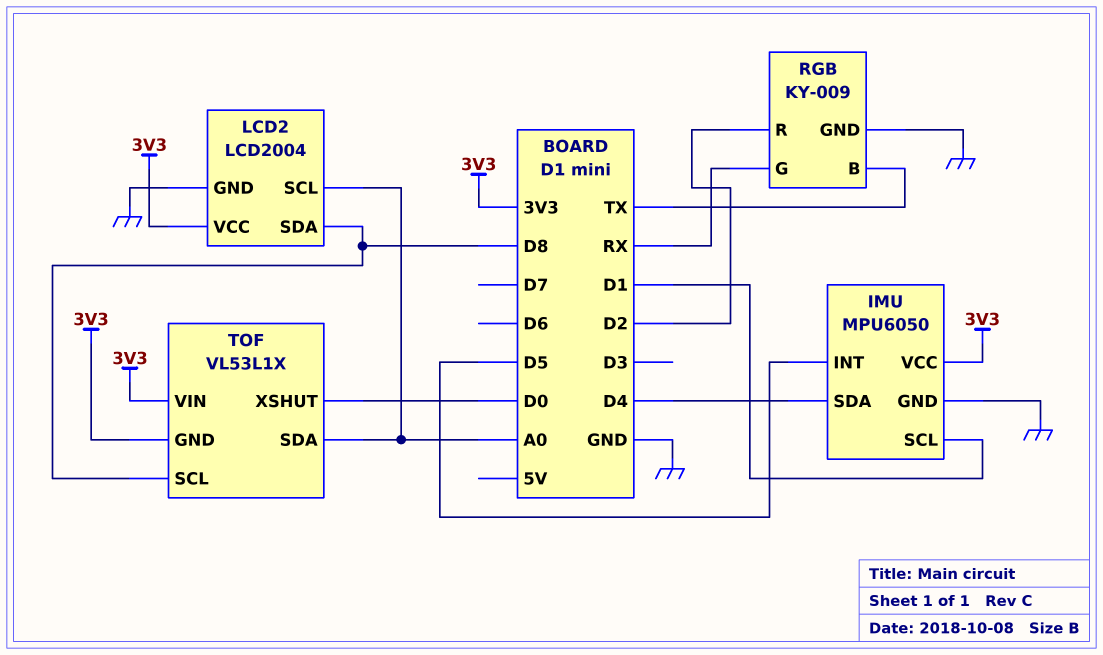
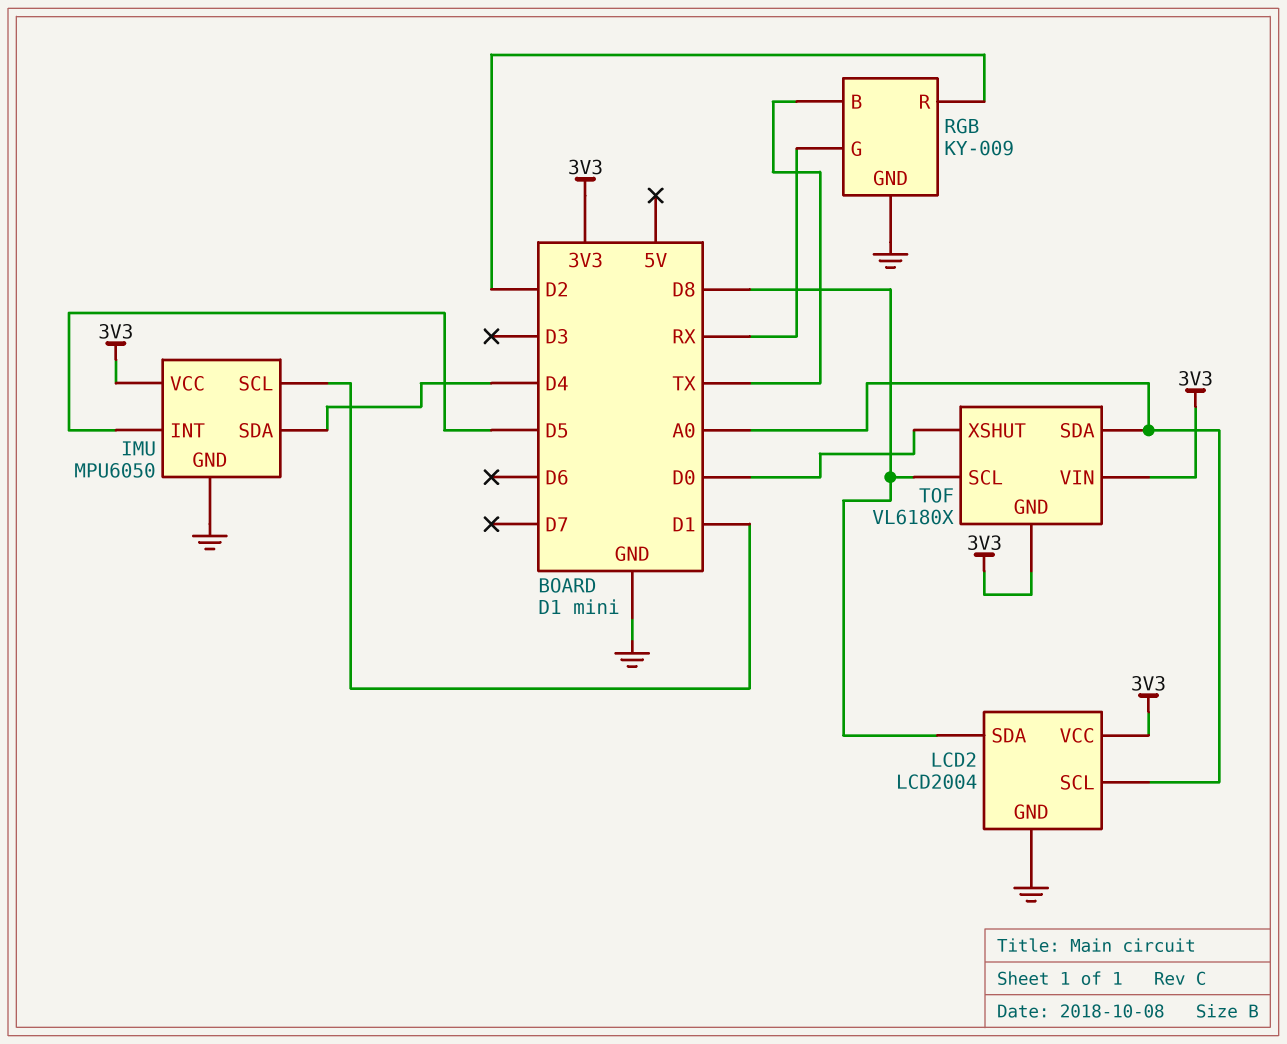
TOF: VL53L1X -> VL6180X

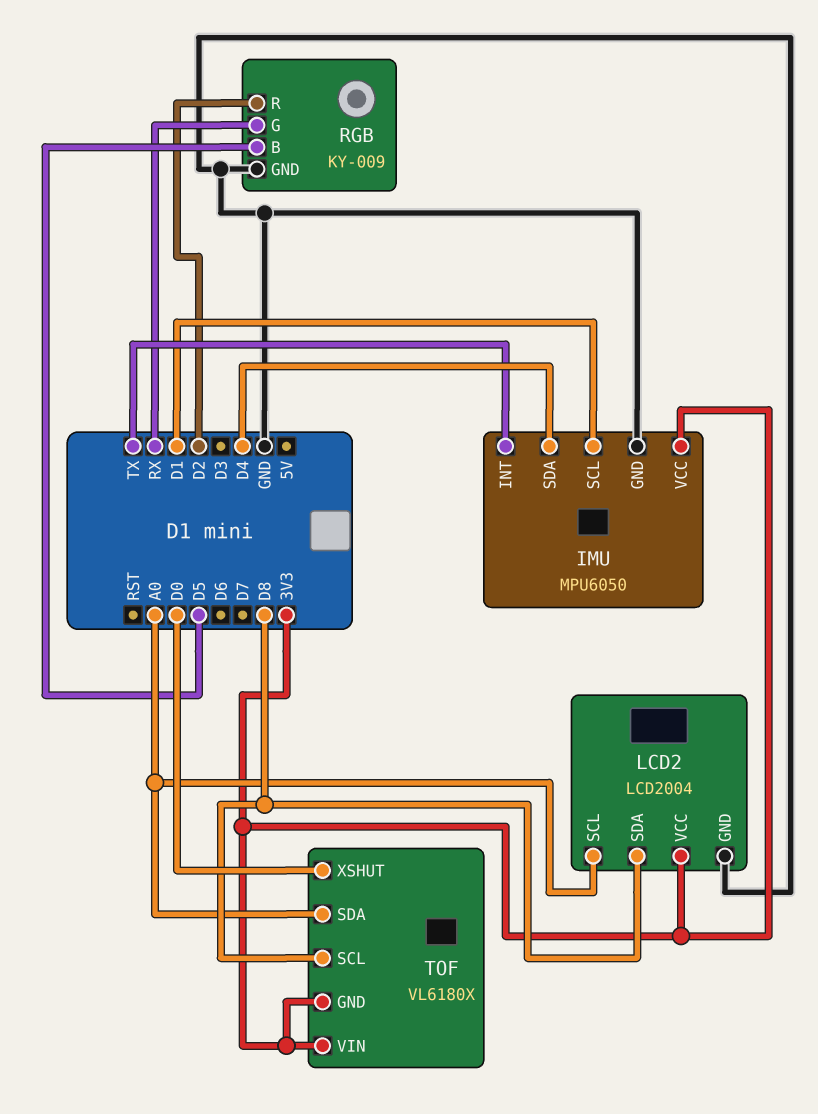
IMU pin INT: D5 -> TX
RGB pin B: TX -> D5

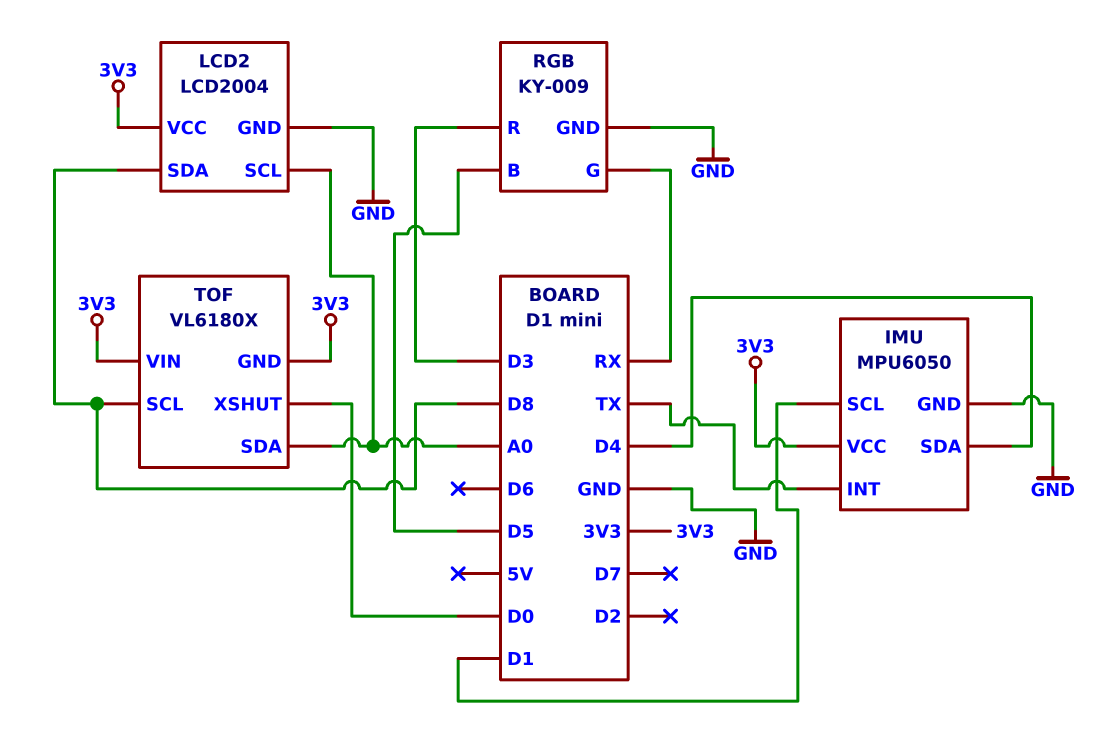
RGB pin R: D2 -> D3

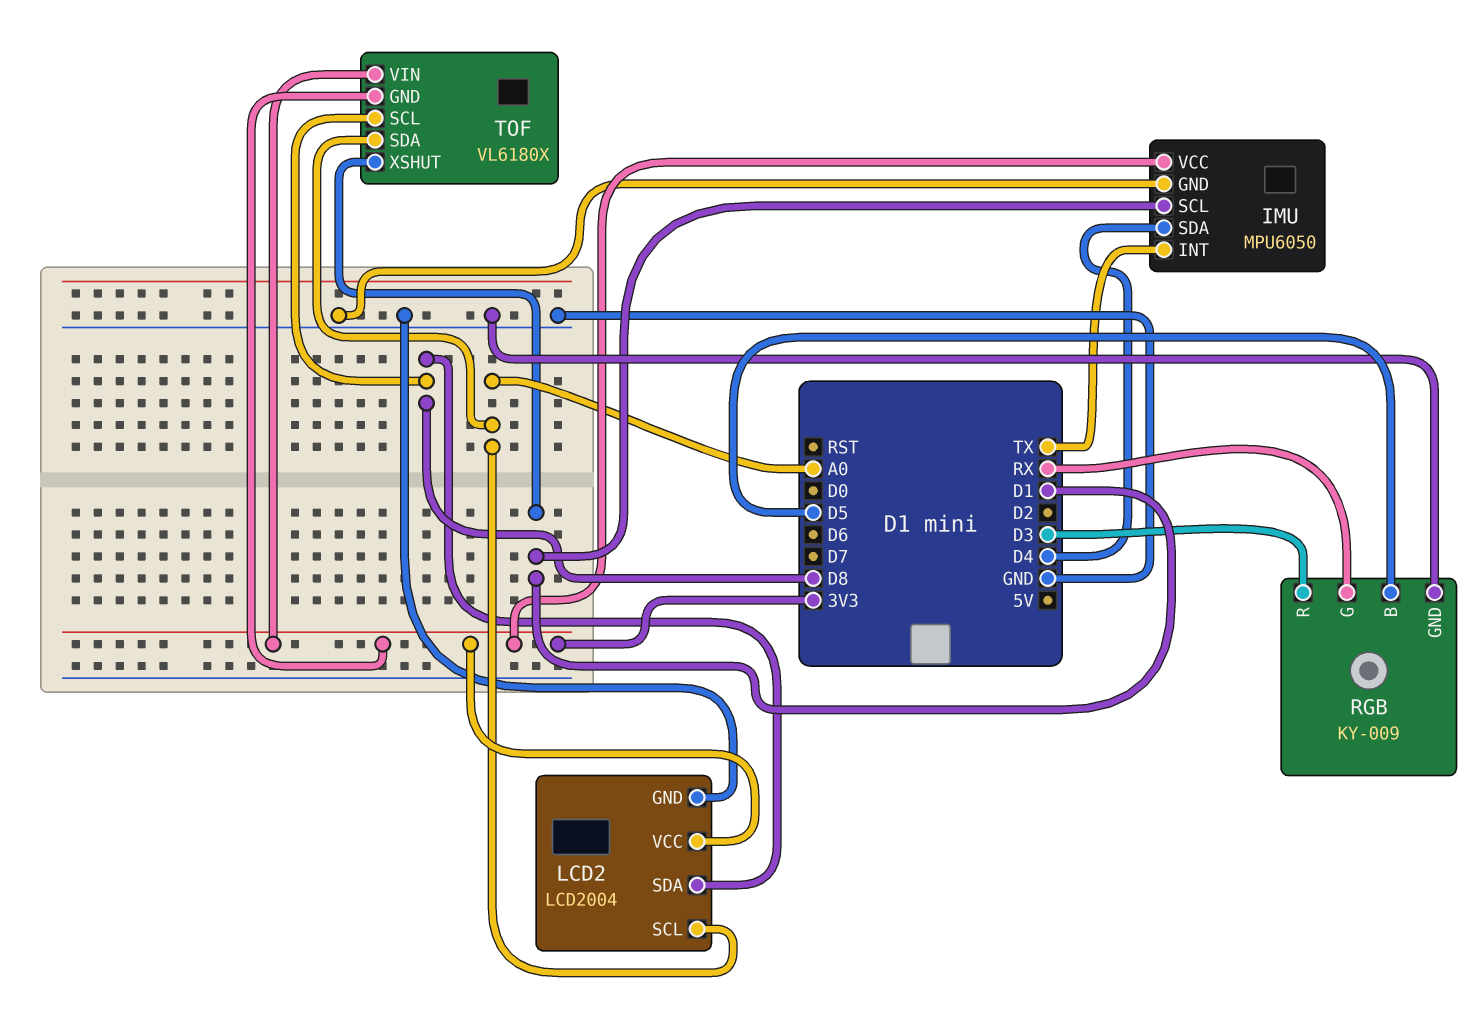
TOF pin XSHUT: D0 -> D1

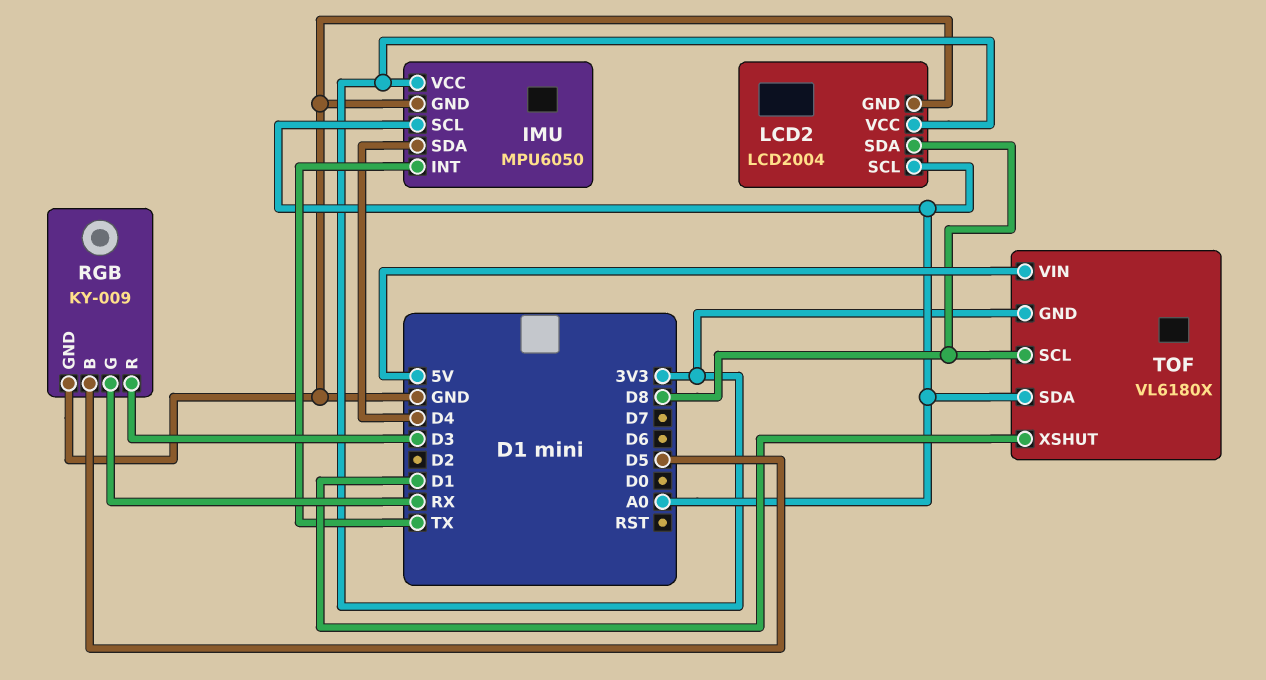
IMU pin SCL: D1 -> A0
TOF pin VIN: 3V3 -> 5V

